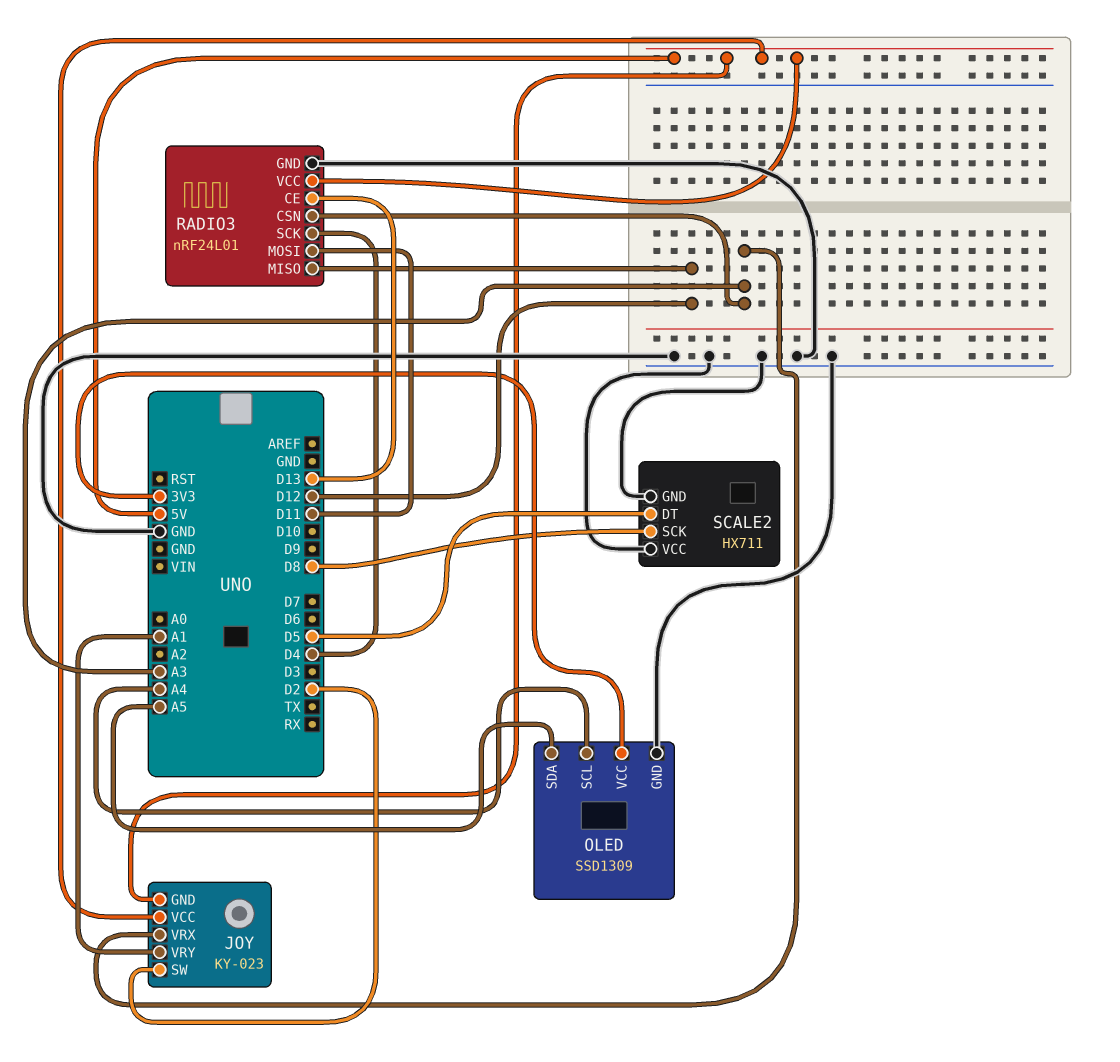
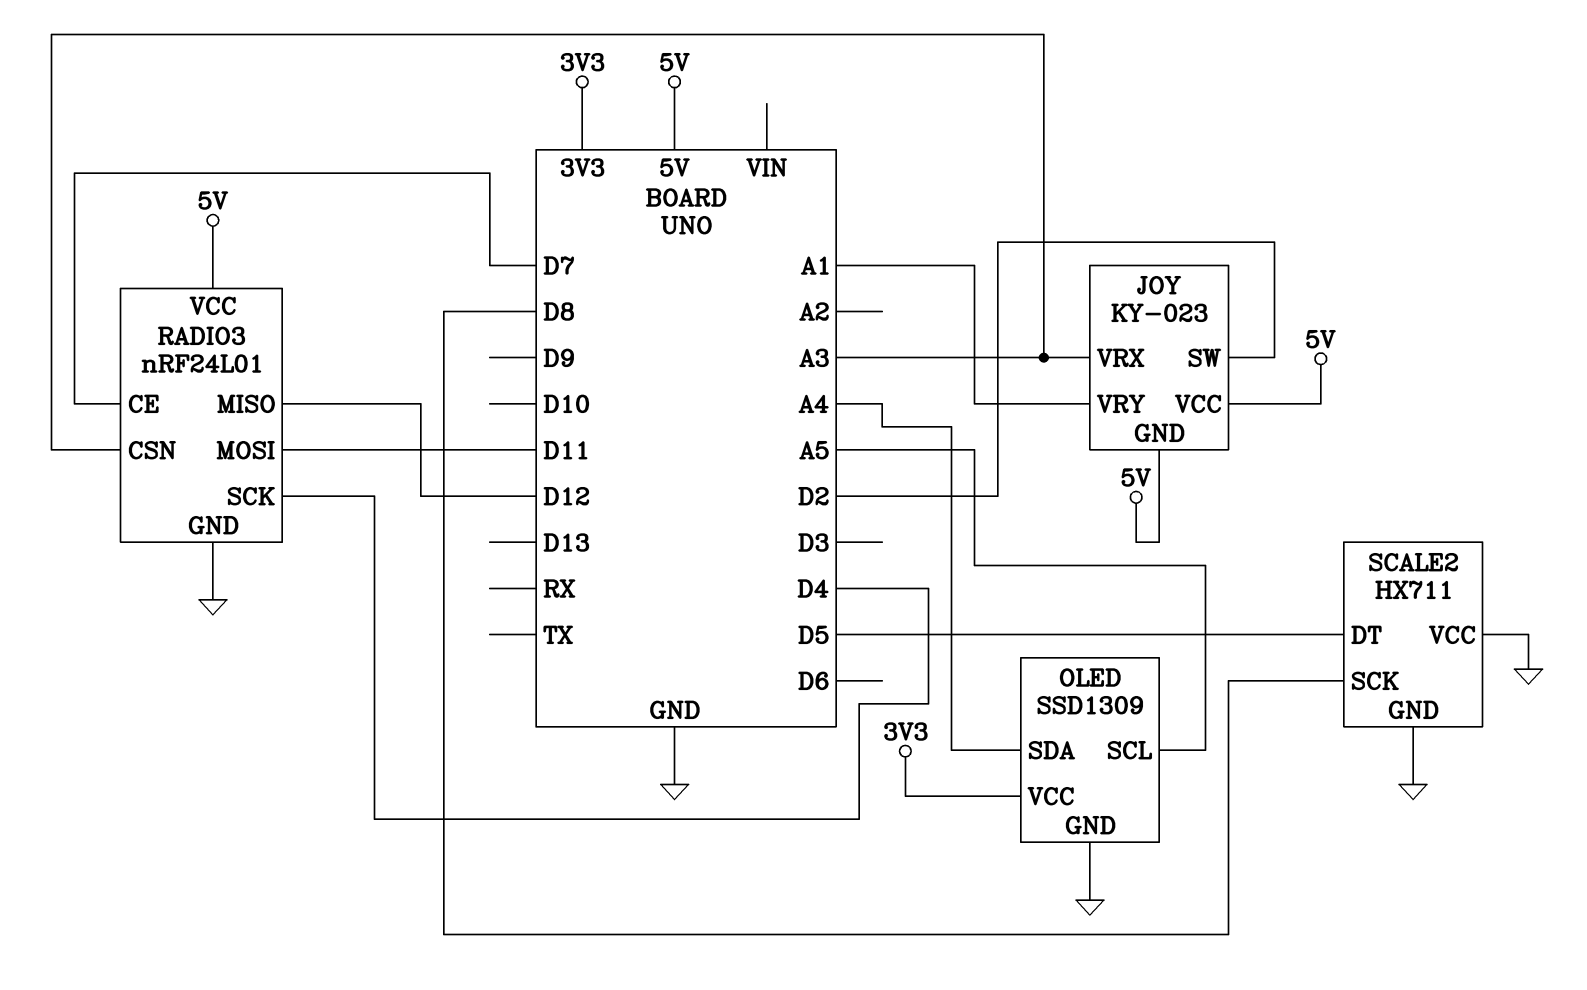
OLED pin SCL: A4 -> A5
OLED pin SDA: A5 -> A4
RADIO3 pin CE: D13 -> D7

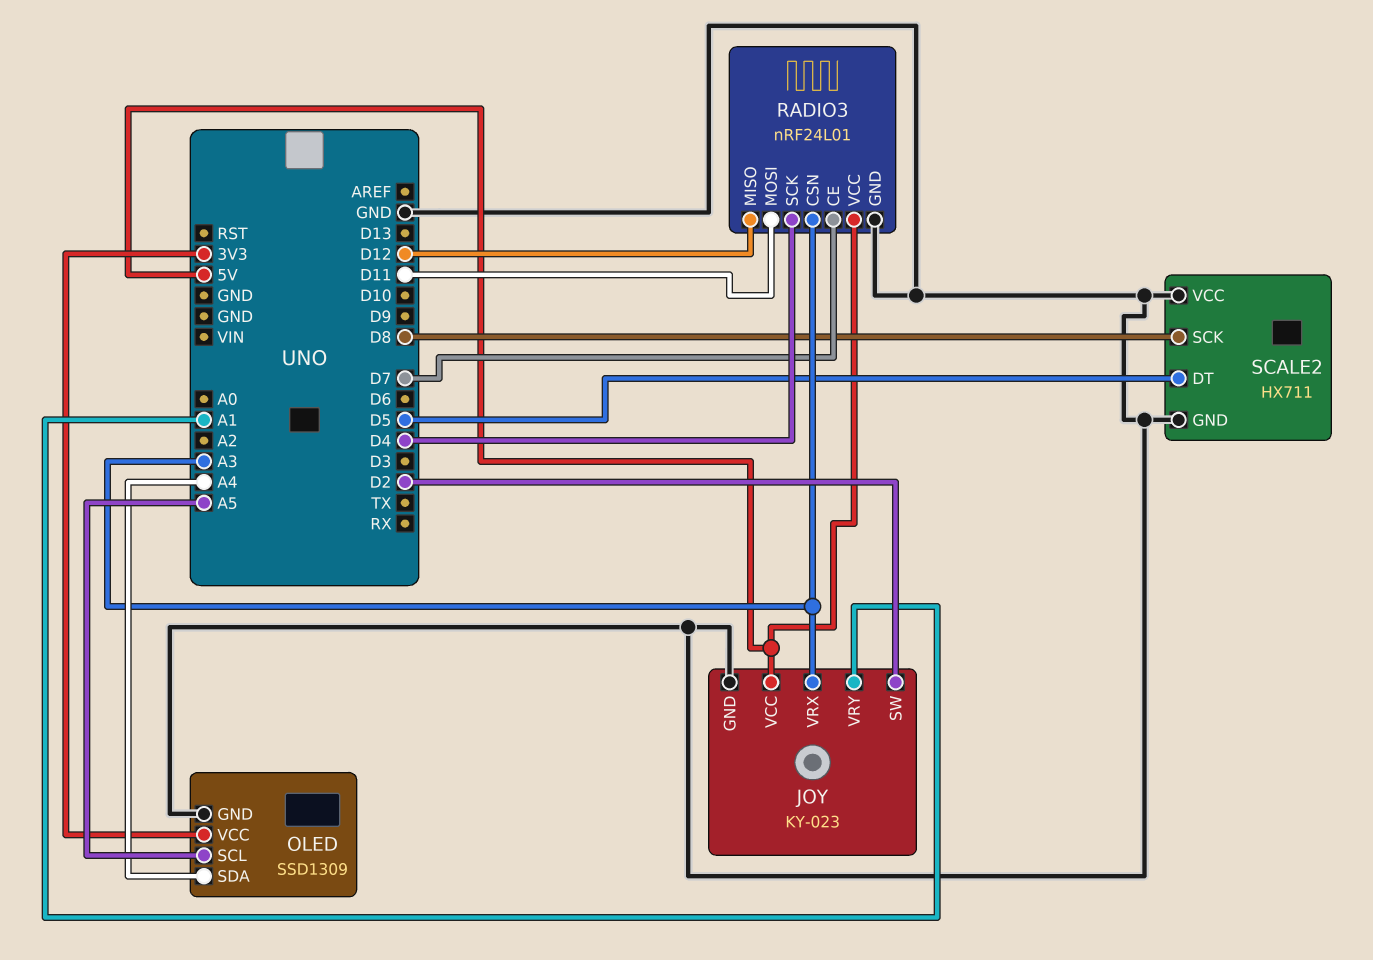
JOY pin GND: 5V -> GND

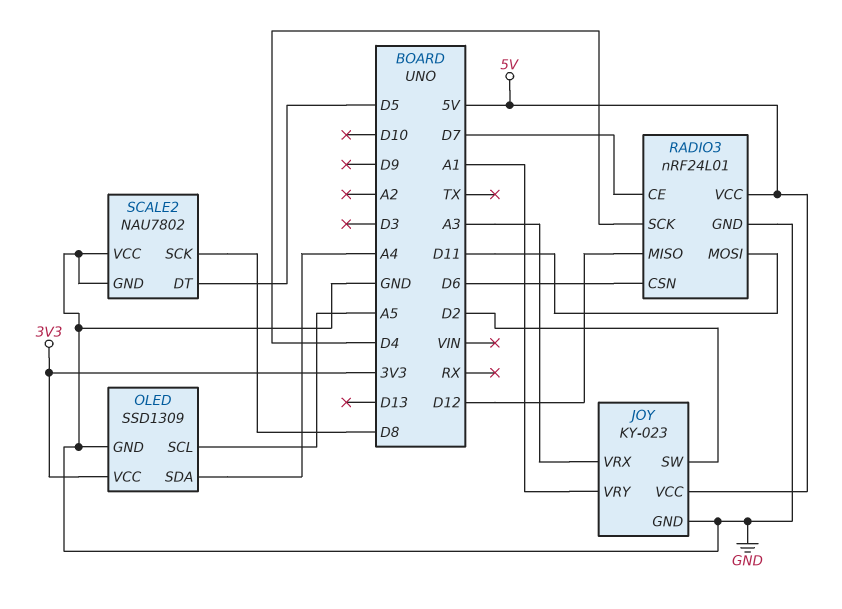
RADIO3 pin CSN: A3 -> D6
SCALE2: HX711 -> NAU7802

